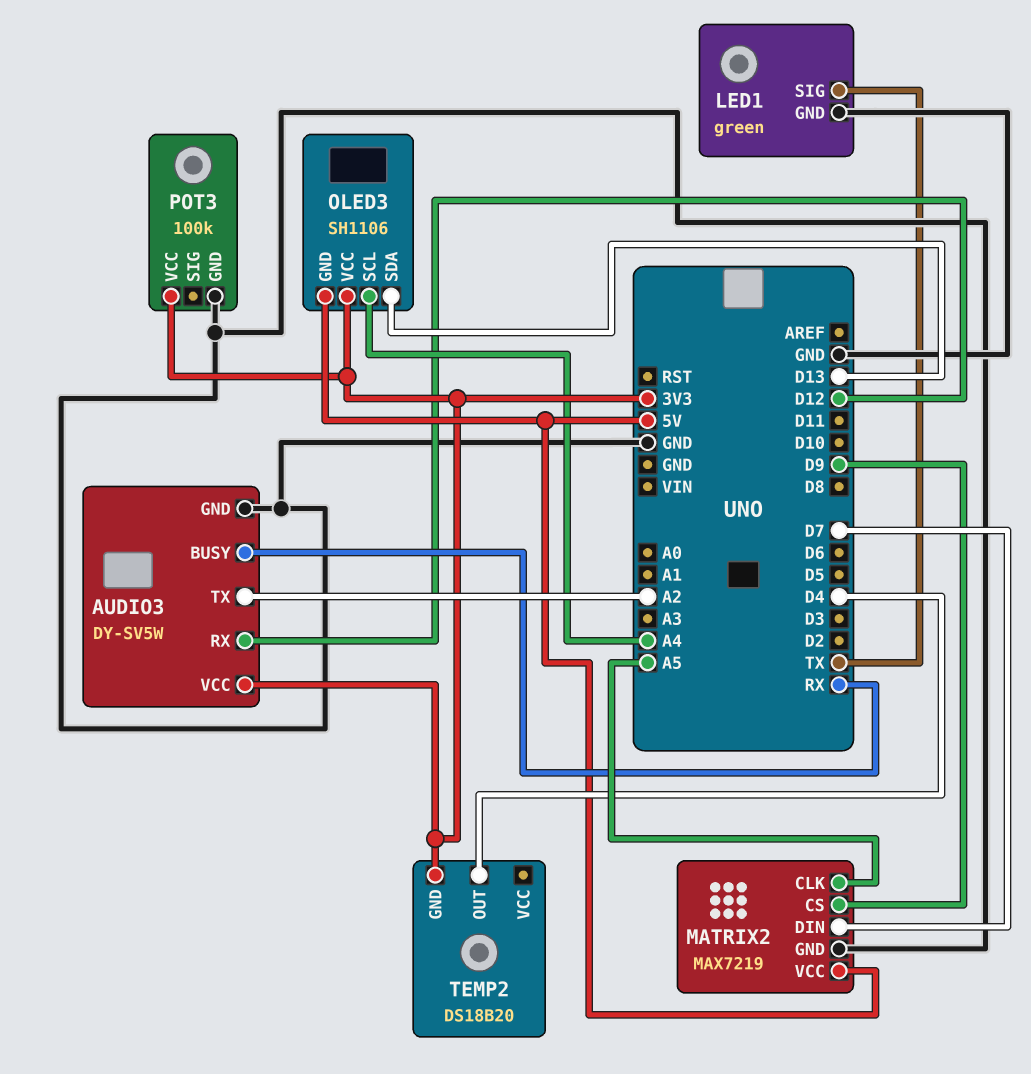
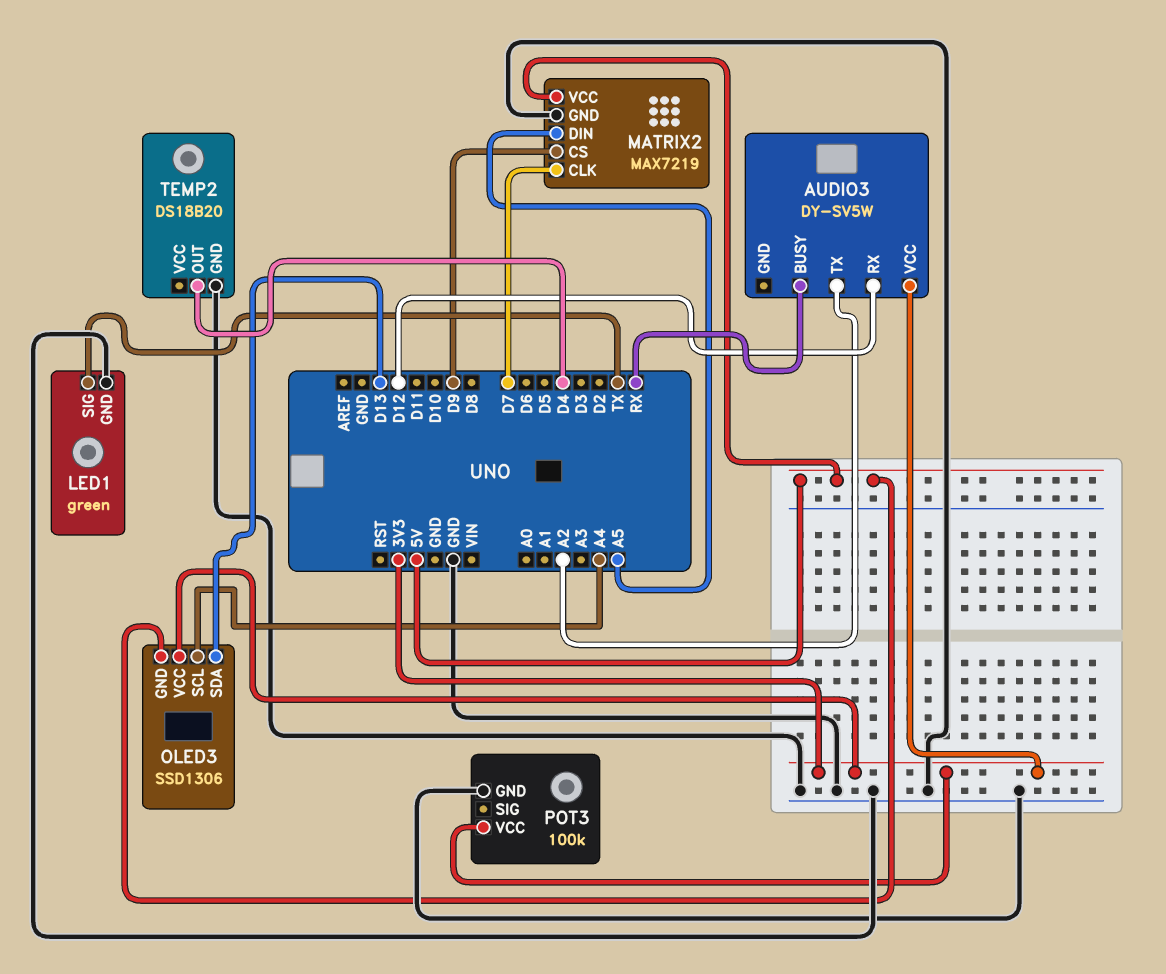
AUDIO3 pin GND: GND -> none
MATRIX2 pin CLK: A5 -> D7
MATRIX2 pin DIN: D7 -> A5
OLED3: SH1106 -> SSD1306
TEMP2 pin GND: 3V3 -> GND

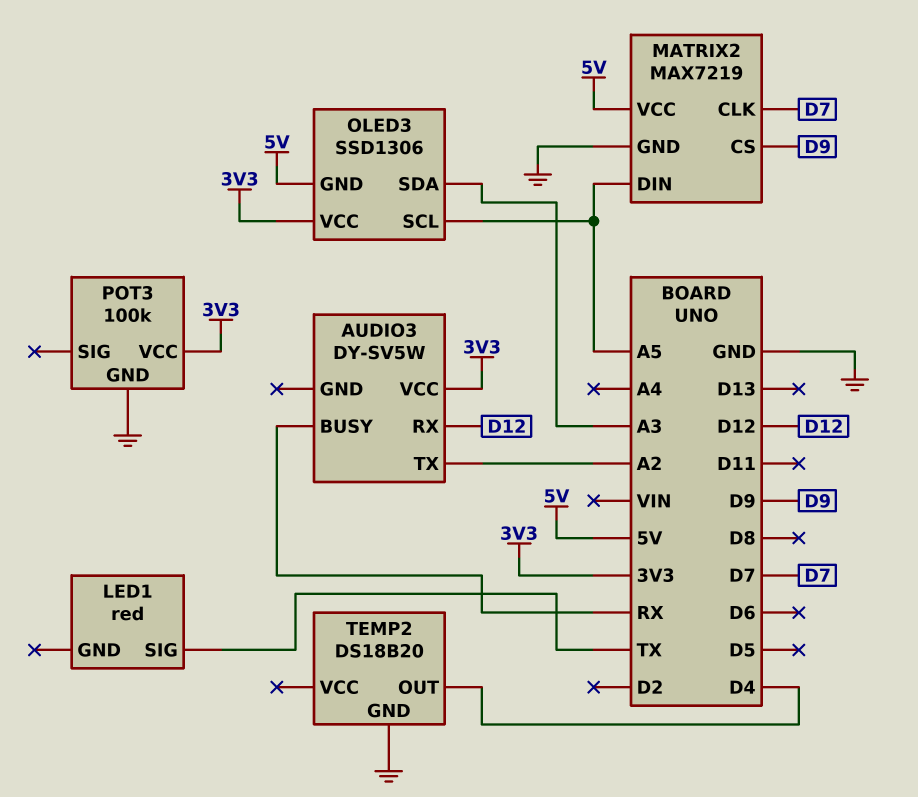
LED1: green -> red
LED1 pin GND: GND -> none
OLED3 pin SCL: A4 -> A5
OLED3 pin SDA: D13 -> A3

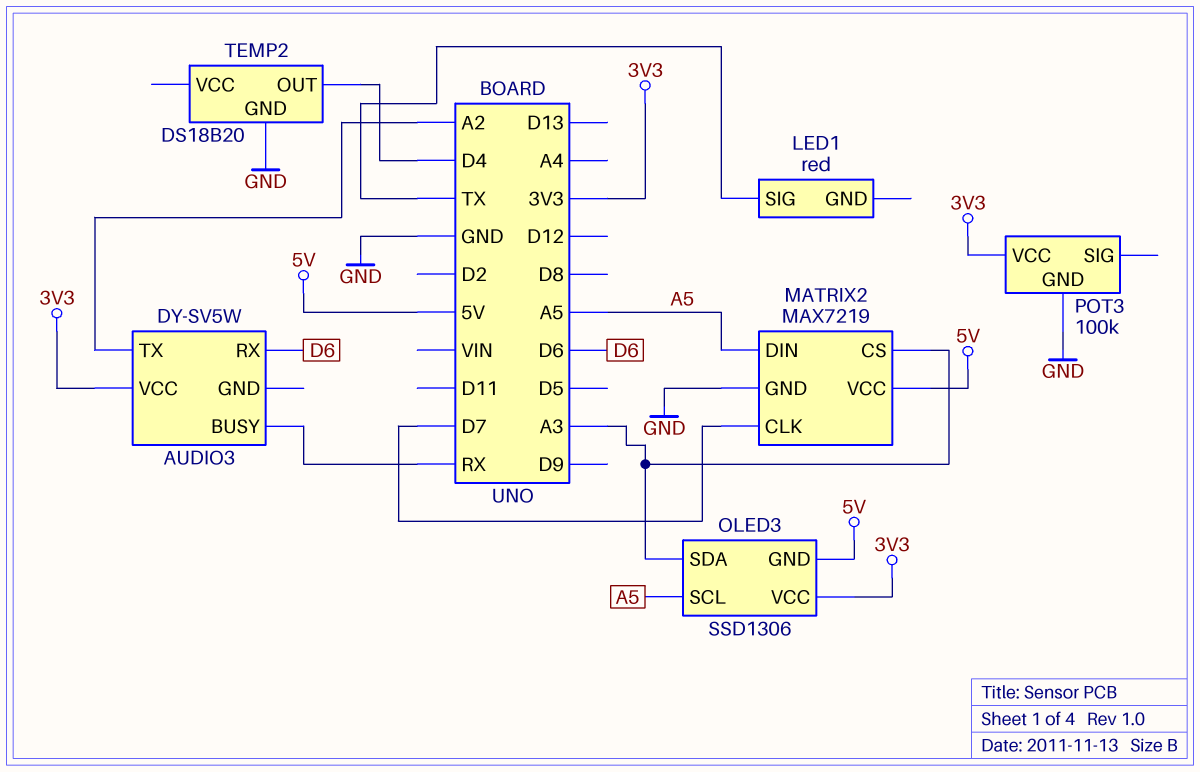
AUDIO3 pin RX: D12 -> D6
MATRIX2 pin CS: D9 -> A3

